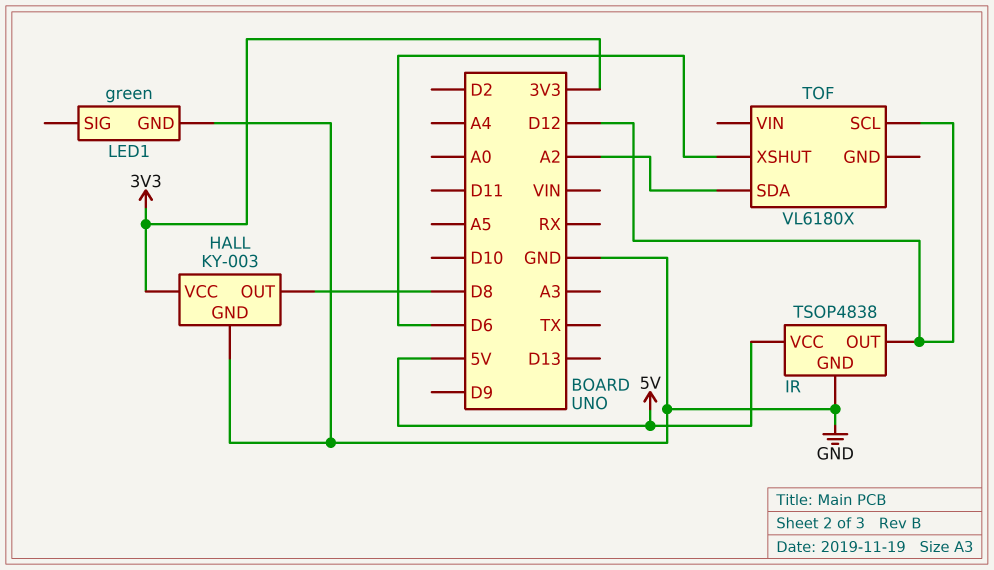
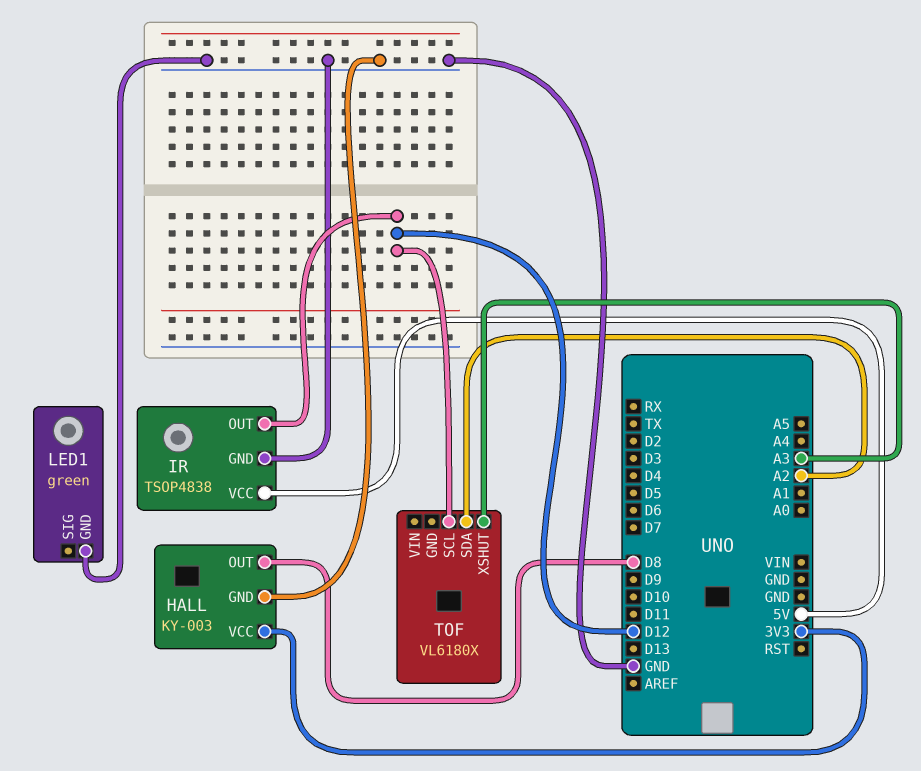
TOF pin XSHUT: D6 -> A3

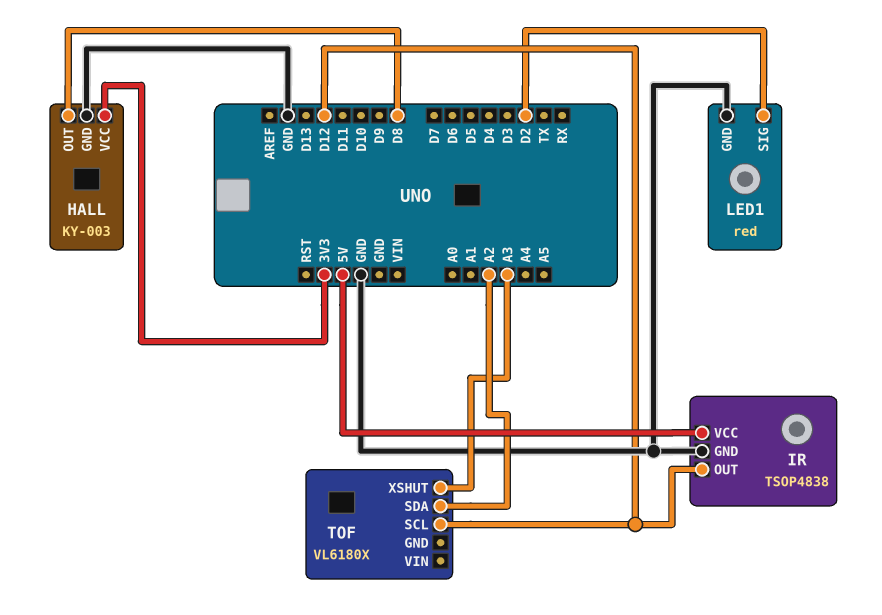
LED1: green -> red
LED1 pin SIG: none -> D2

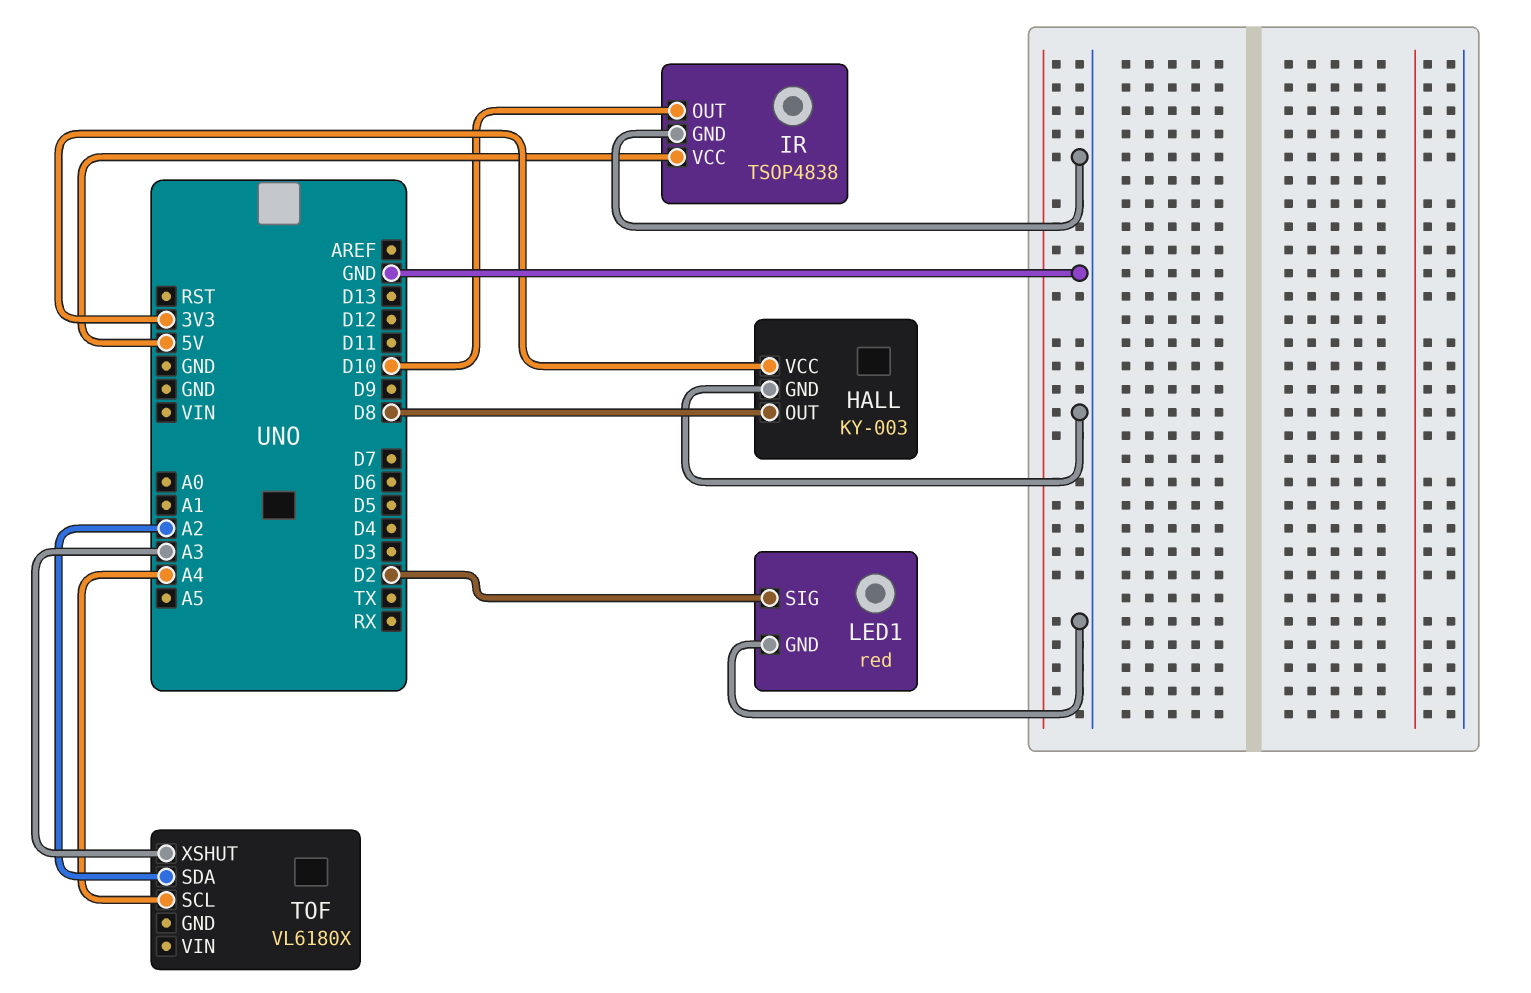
IR pin OUT: D12 -> D10
TOF pin SCL: D12 -> A4

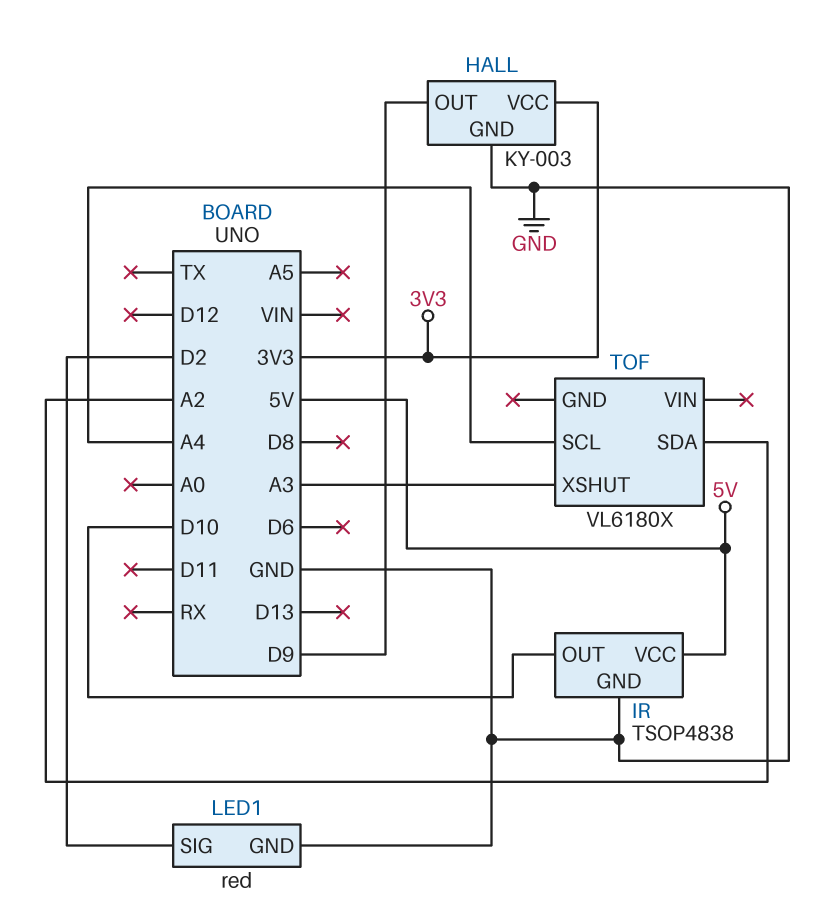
HALL pin OUT: D8 -> D9

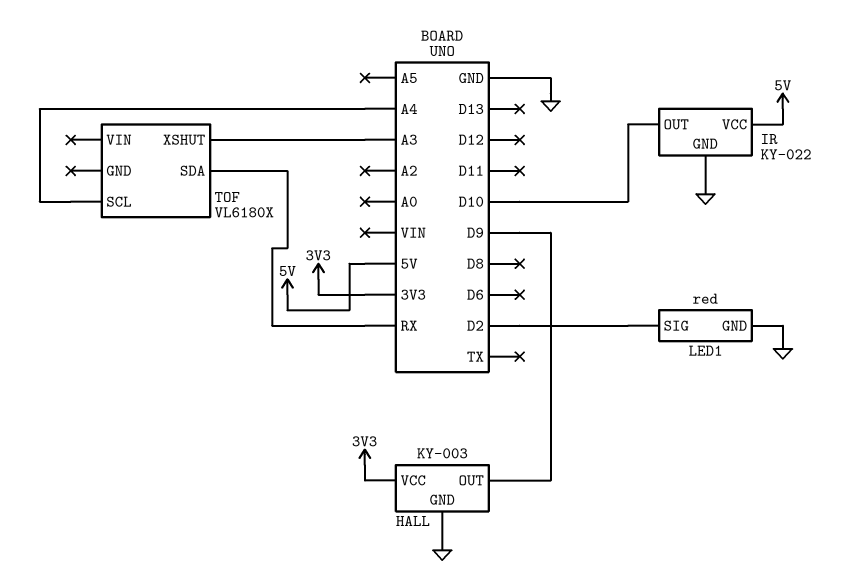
IR: TSOP4838 -> KY-022
TOF pin SDA: A2 -> RX

